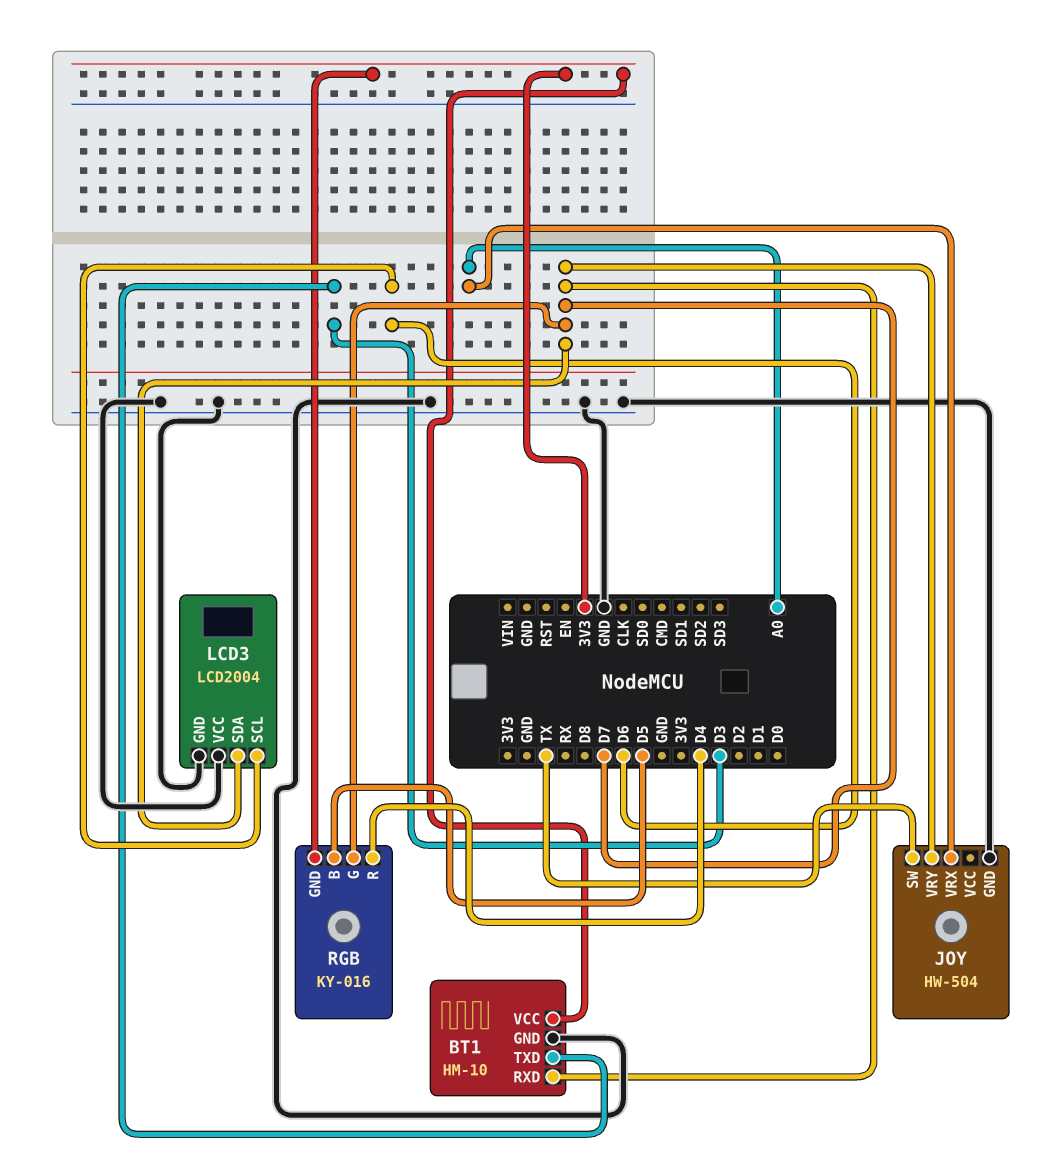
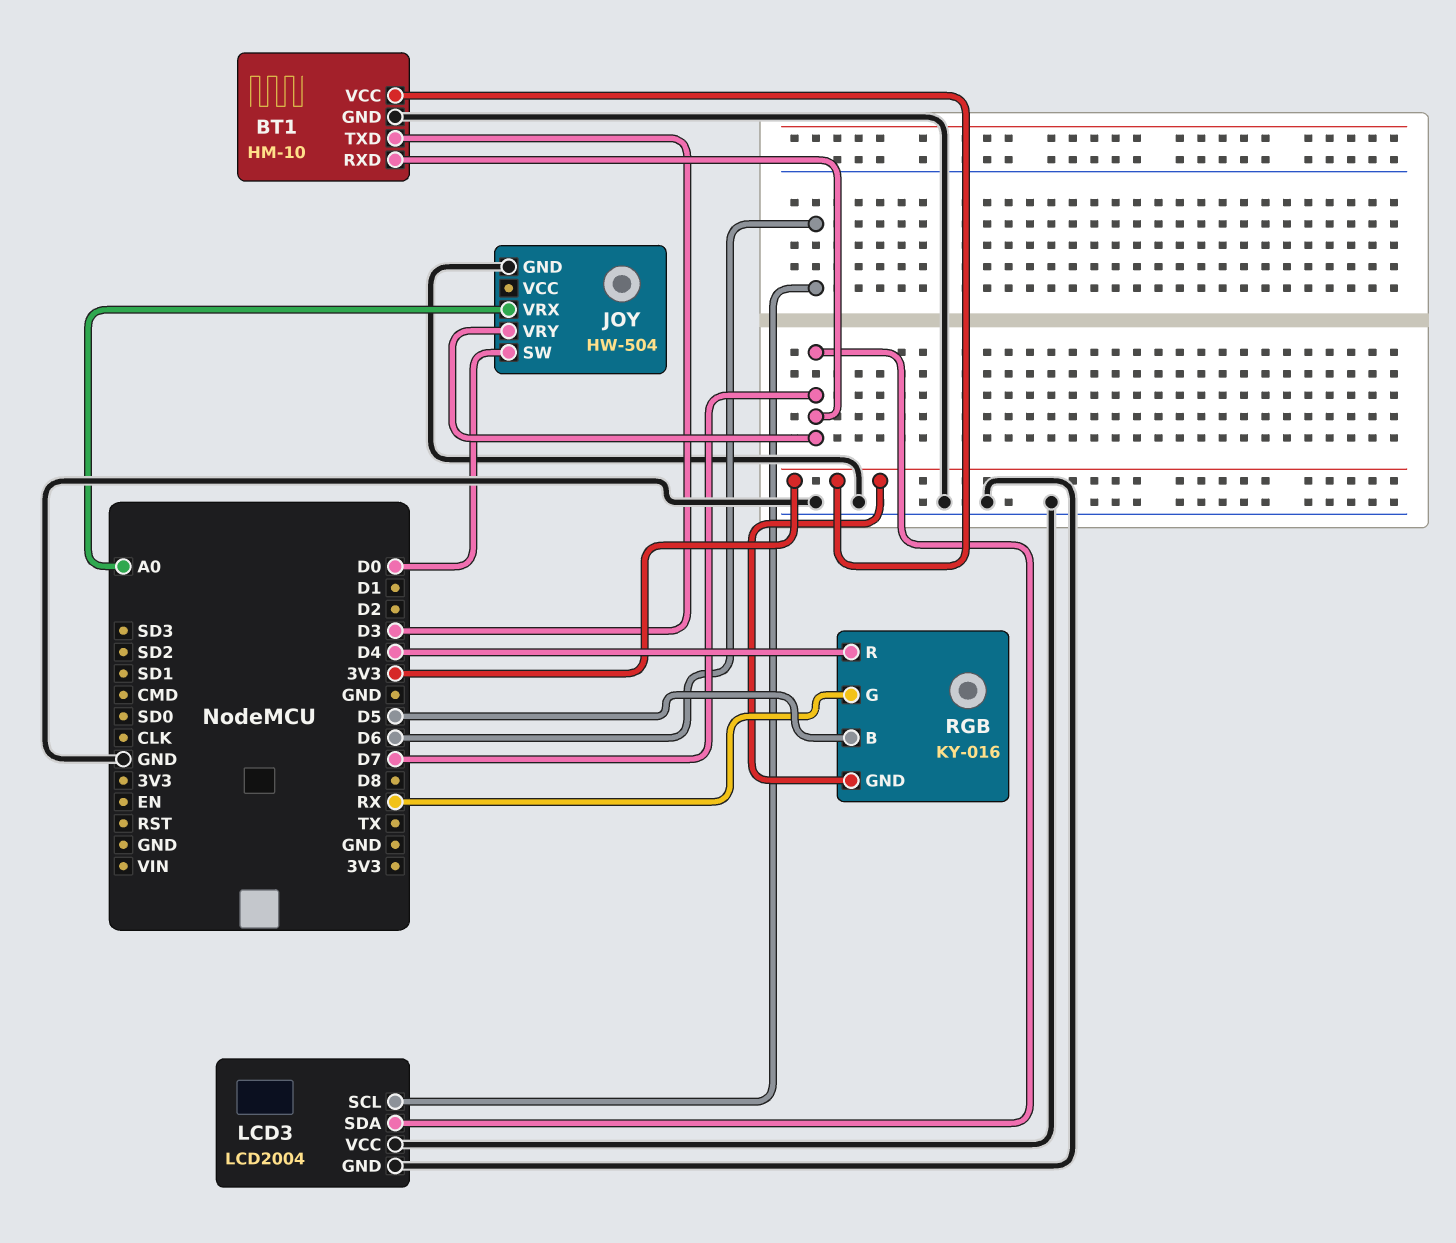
JOY pin SW: TX -> D0
RGB pin G: D7 -> RX

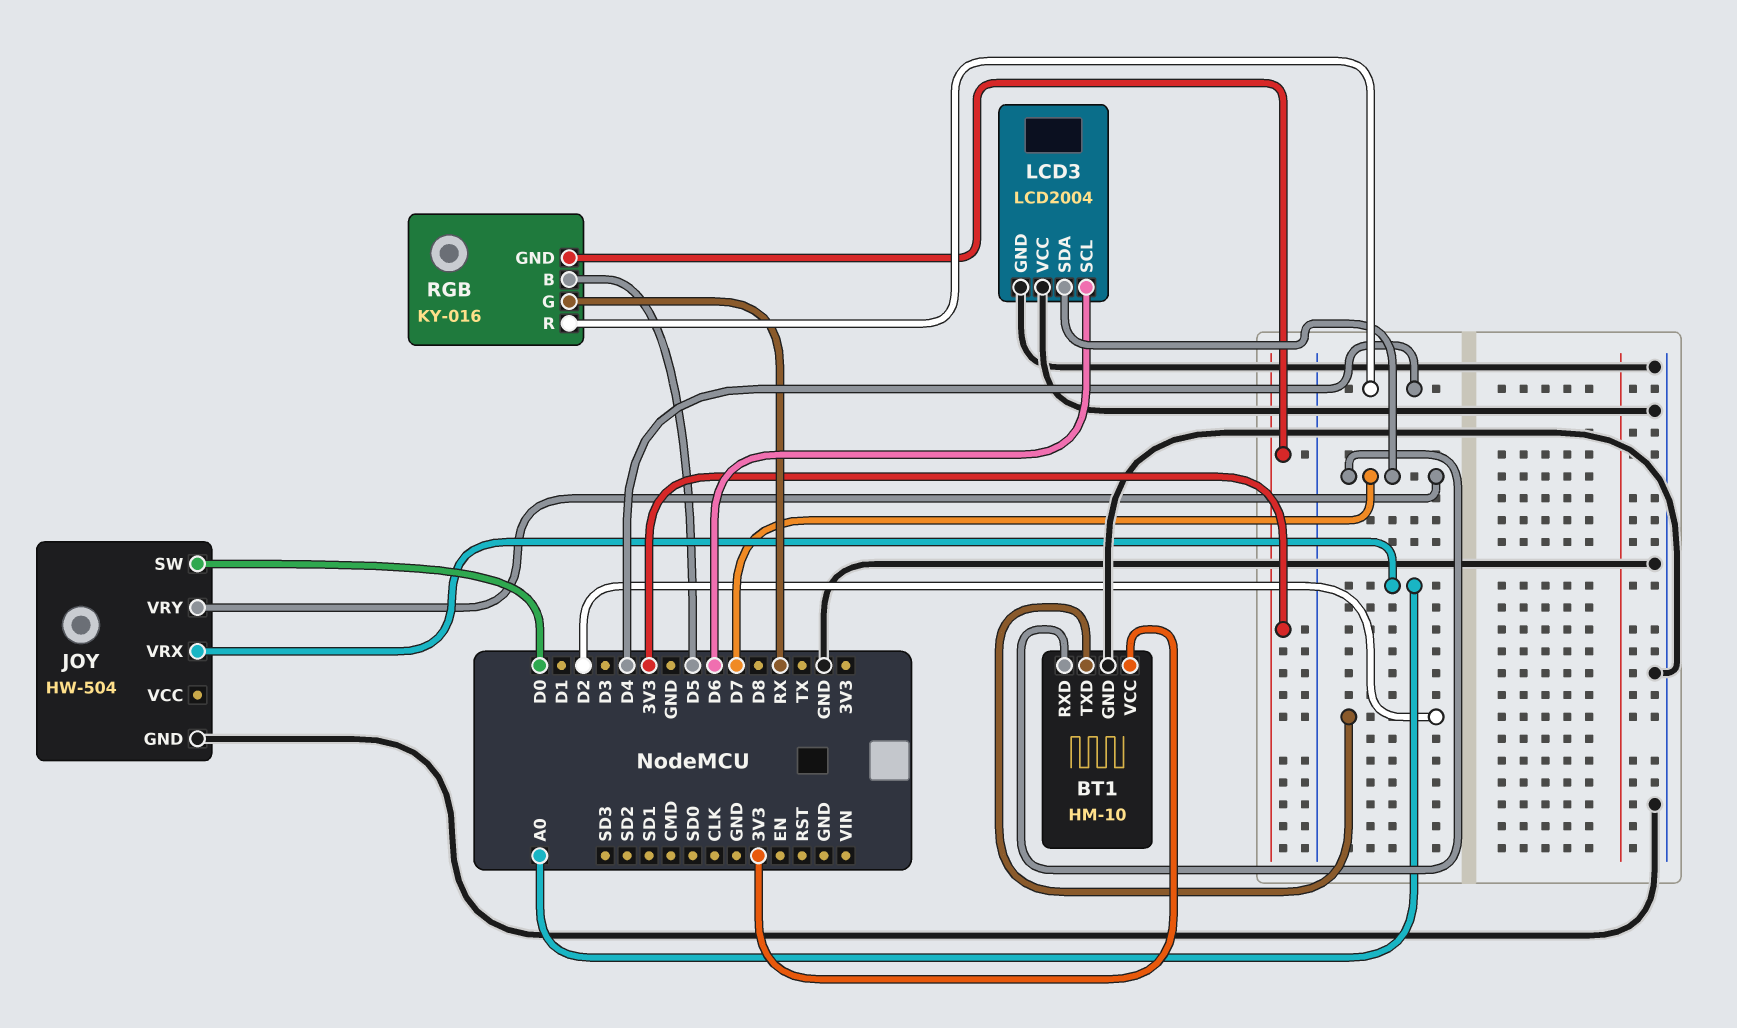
BT1 pin TXD: D3 -> D2

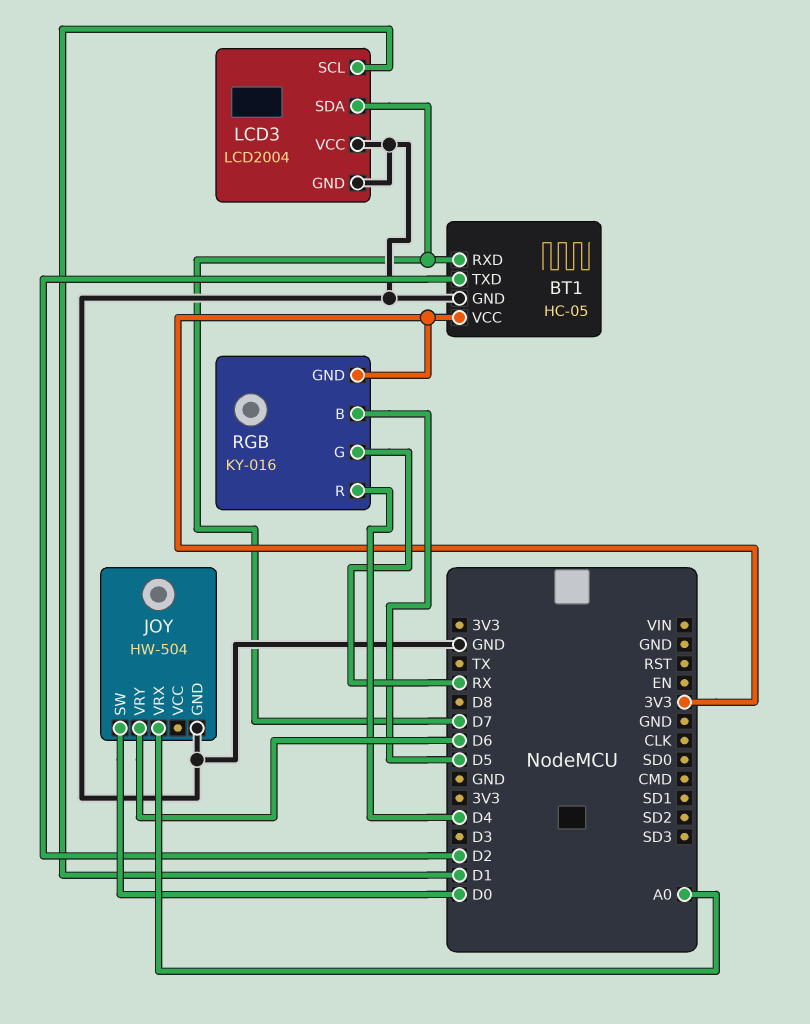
BT1: HM-10 -> HC-05
JOY pin VRY: D7 -> D6
LCD3 pin SCL: D6 -> D1

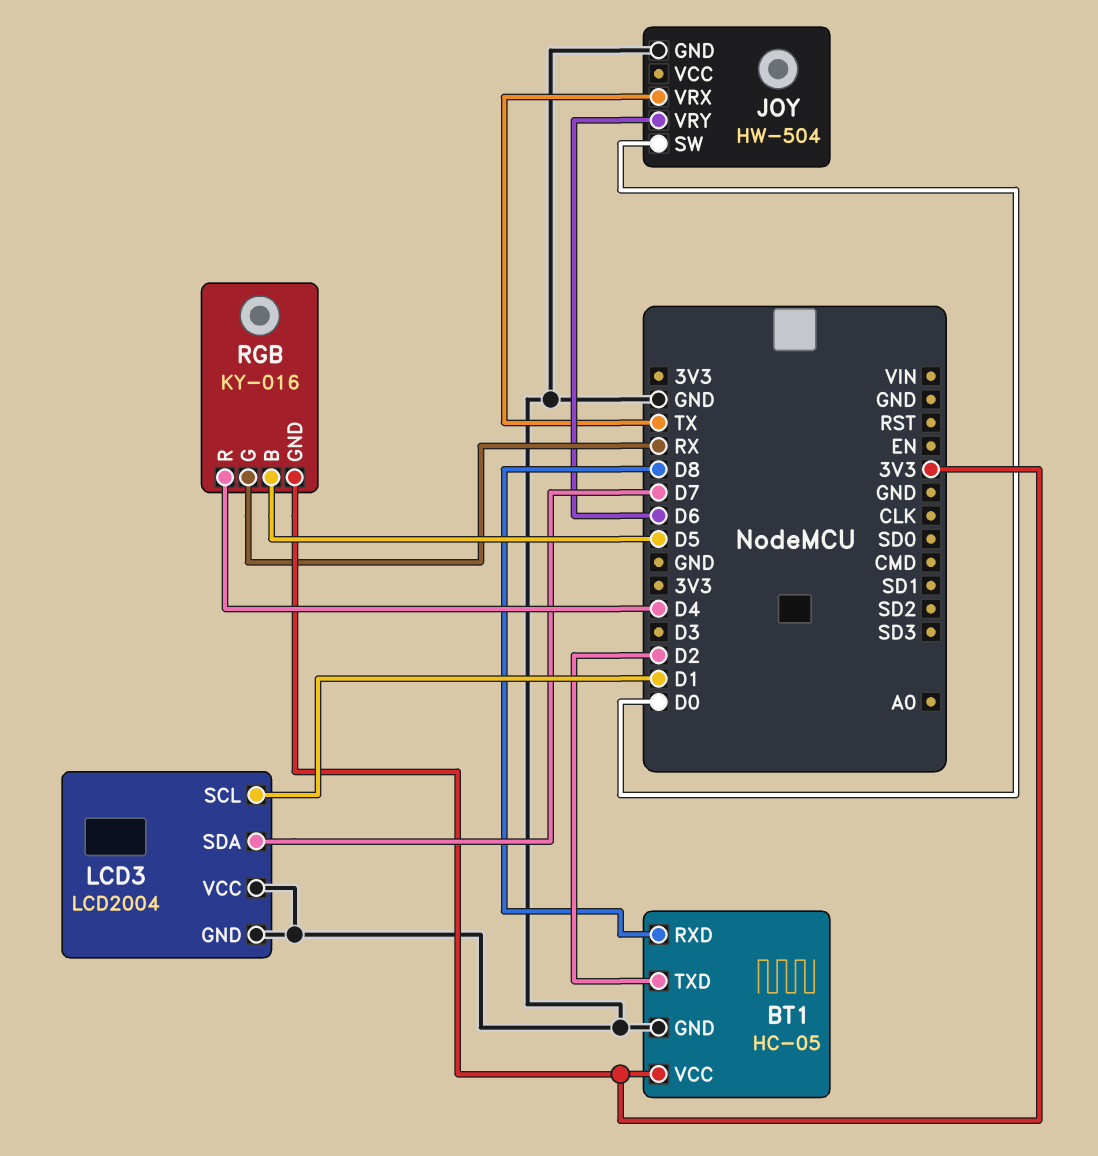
BT1 pin RXD: D7 -> D8
JOY pin VRX: A0 -> TX

